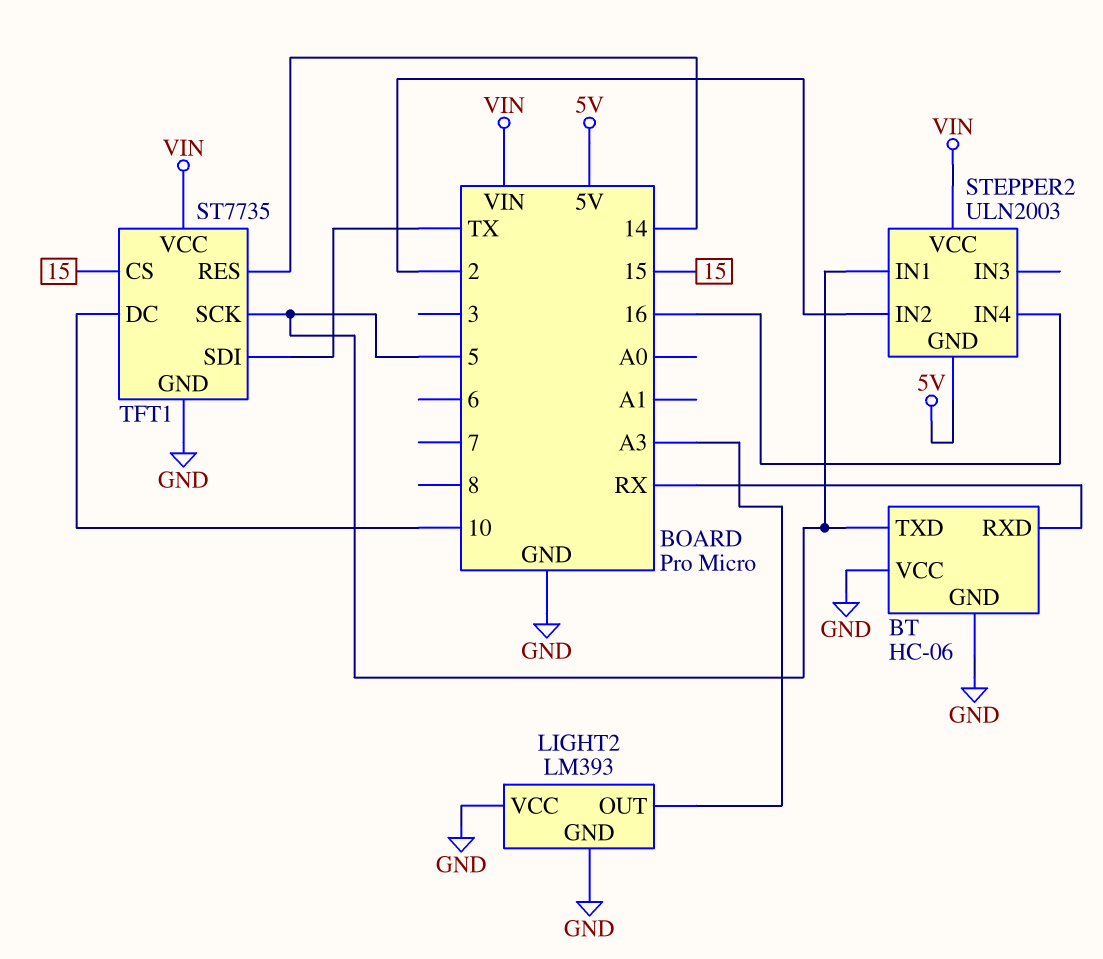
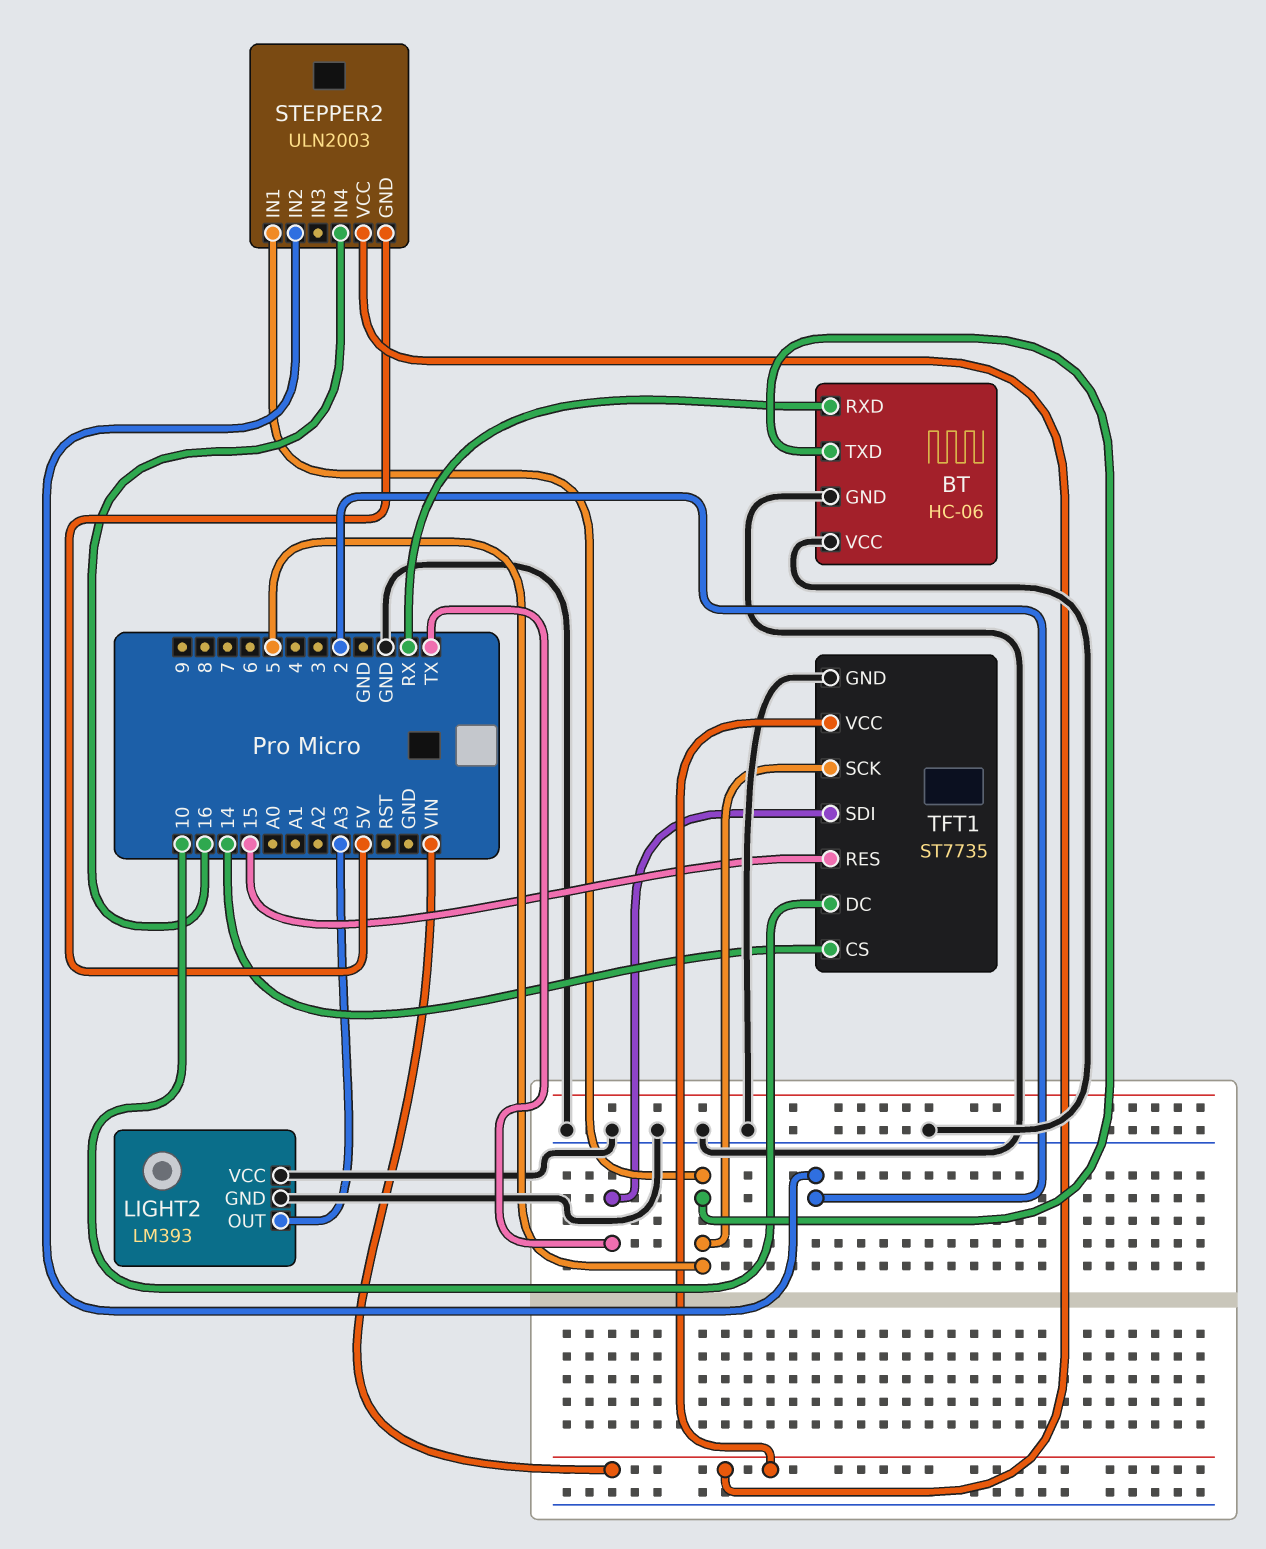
TFT1 pin CS: 15 -> 14
TFT1 pin RES: 14 -> 15

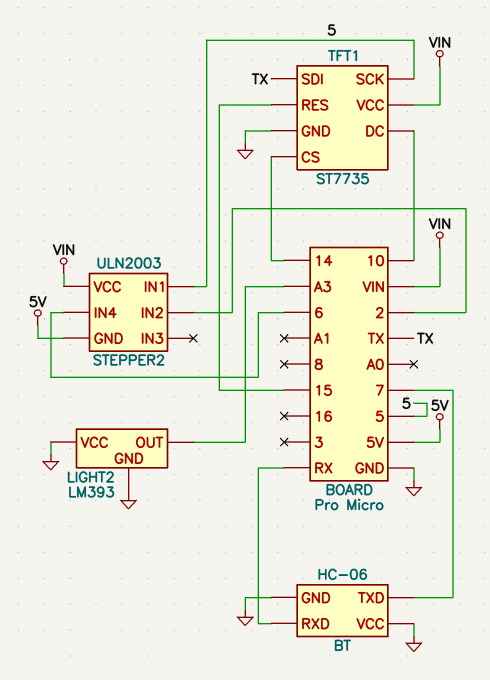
BT pin TXD: 5 -> 7
STEPPER2 pin IN4: 16 -> 6

